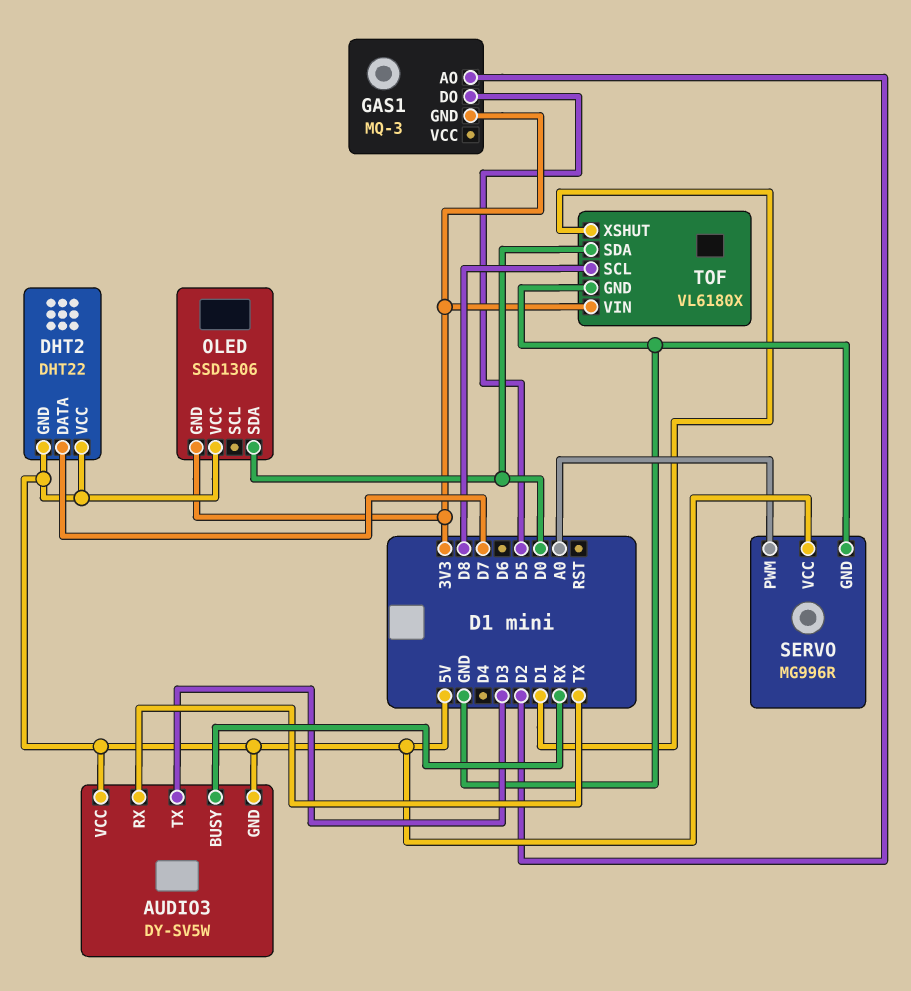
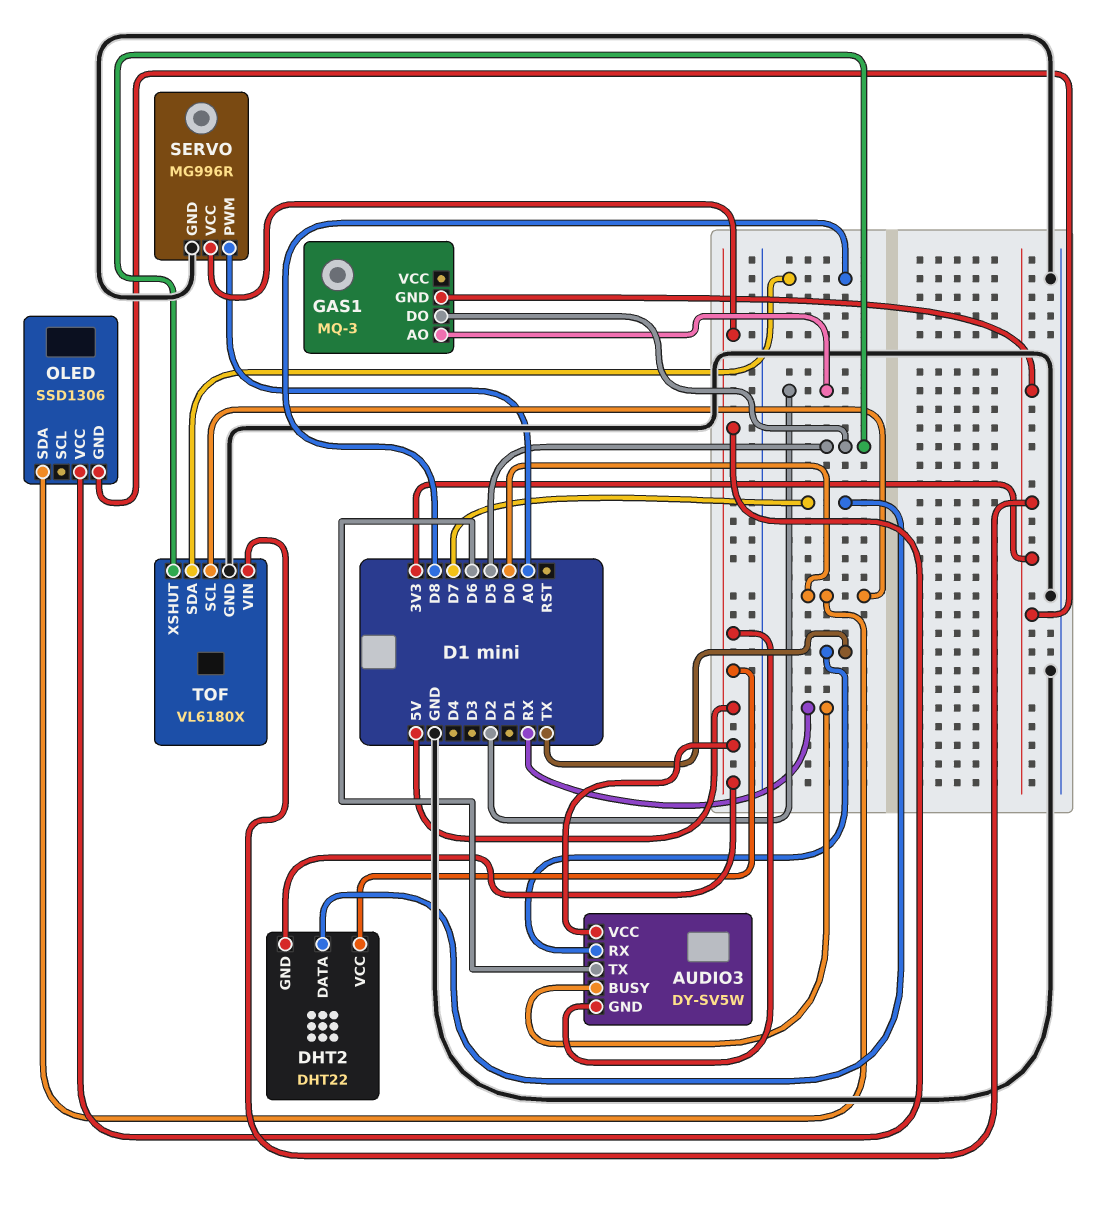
AUDIO3 pin TX: D3 -> D6
TOF pin SCL: D8 -> D0
TOF pin SDA: D0 -> D8
TOF pin XSHUT: D1 -> D5

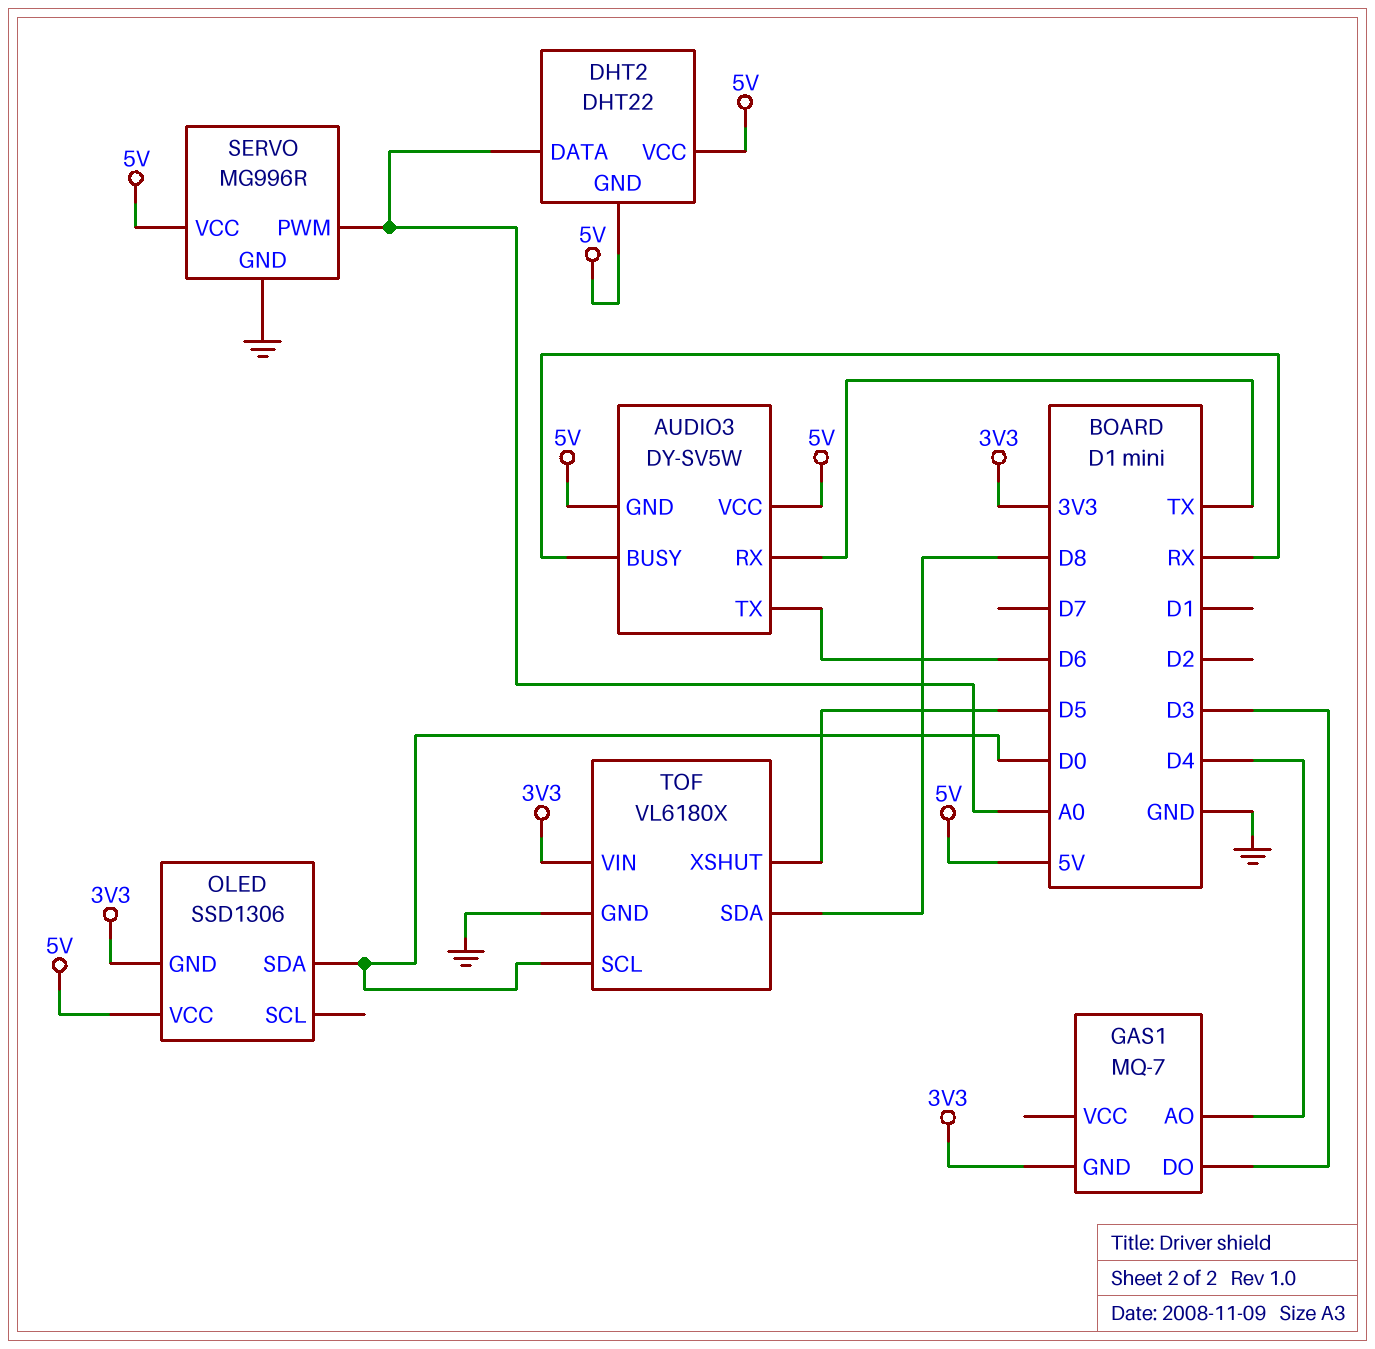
DHT2 pin DATA: D7 -> A0
GAS1: MQ-3 -> MQ-7
GAS1 pin AO: D2 -> D4
GAS1 pin DO: D5 -> D3

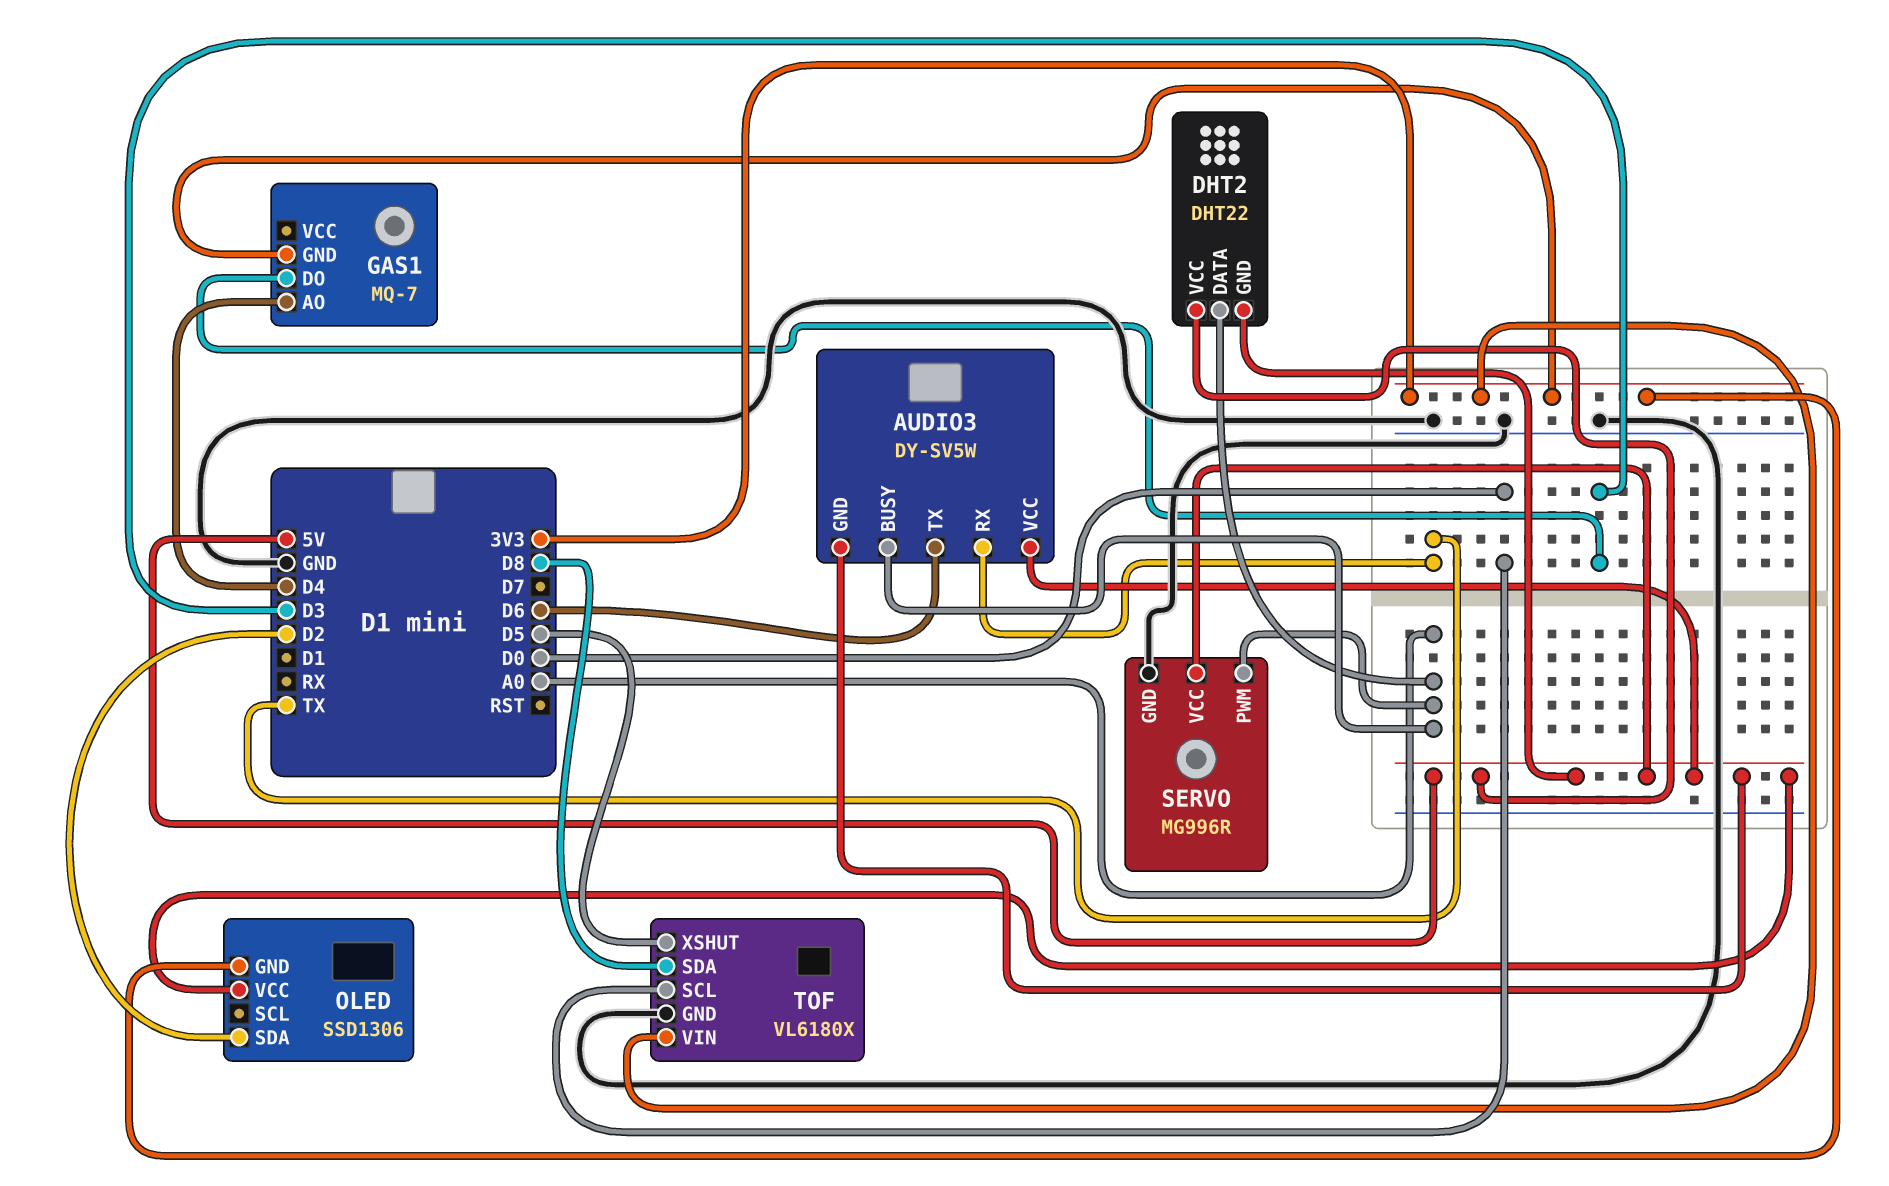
AUDIO3 pin BUSY: RX -> A0
OLED pin SDA: D0 -> D2

